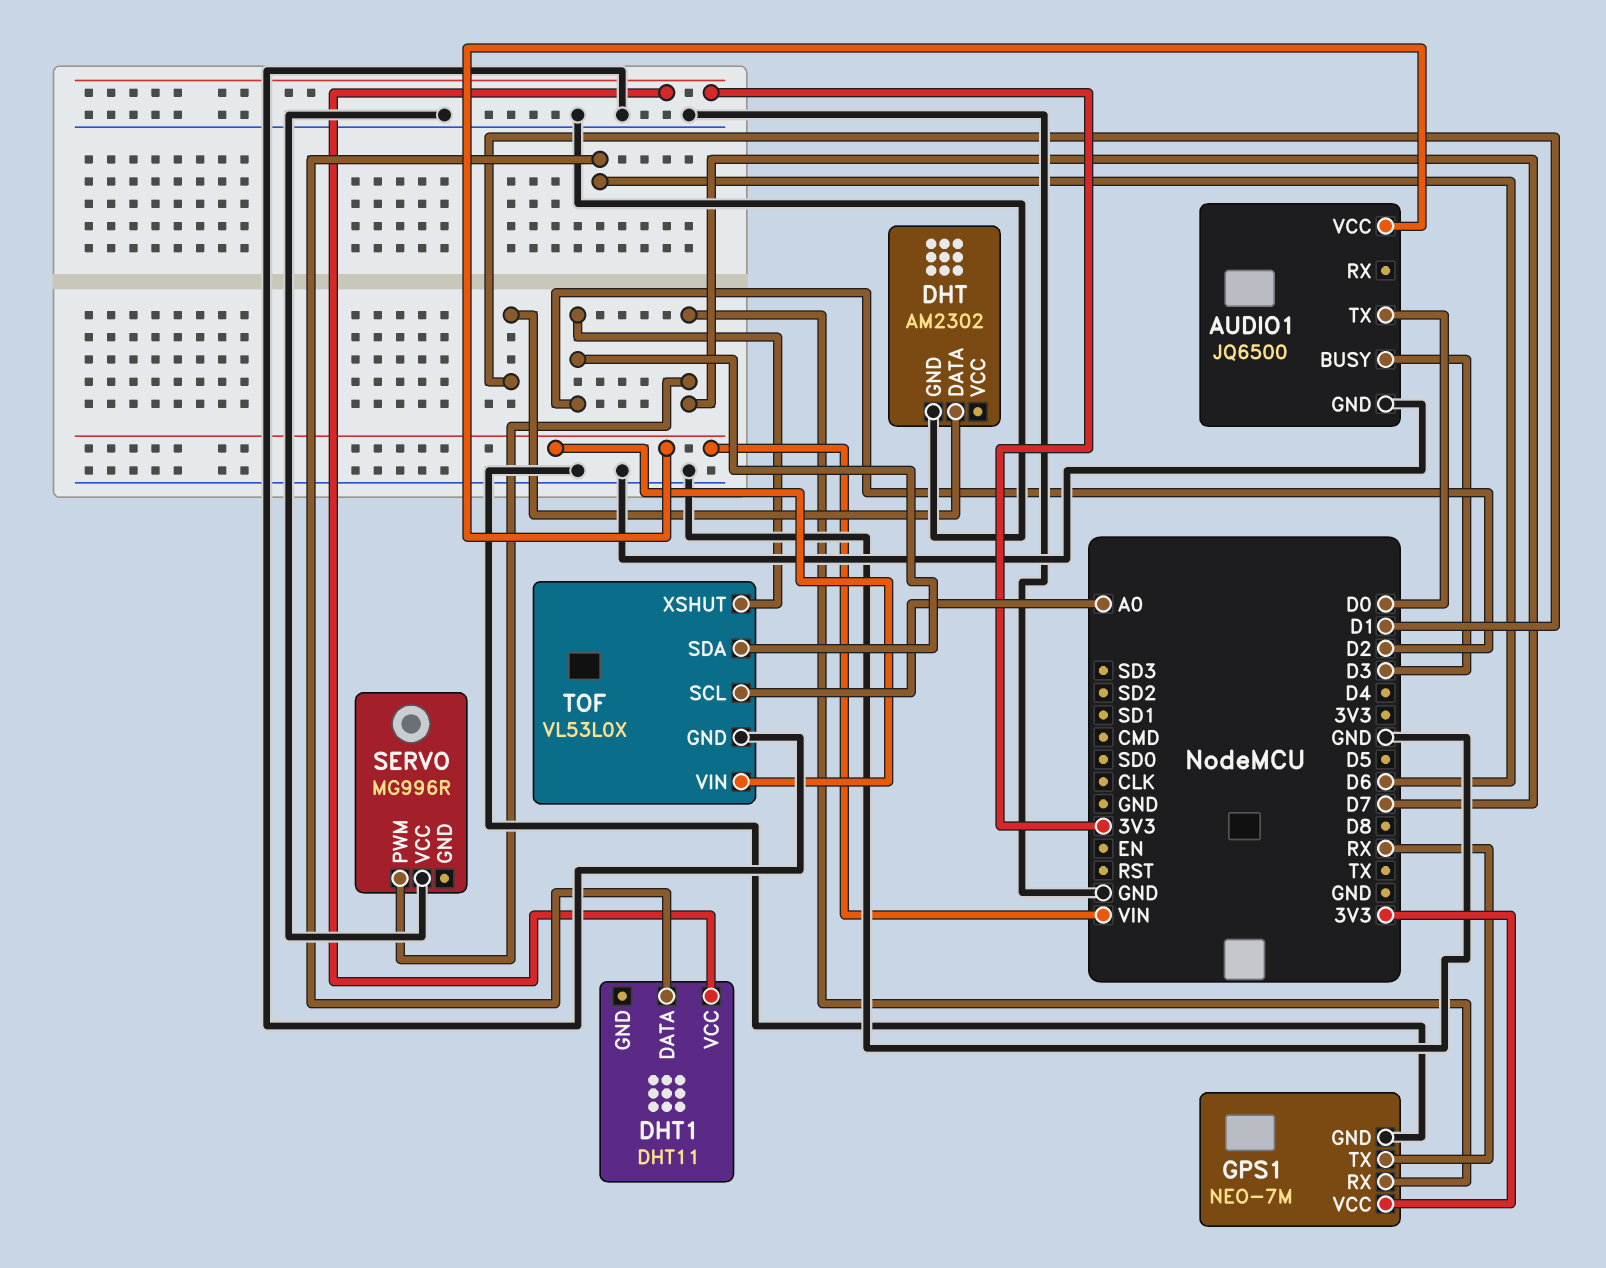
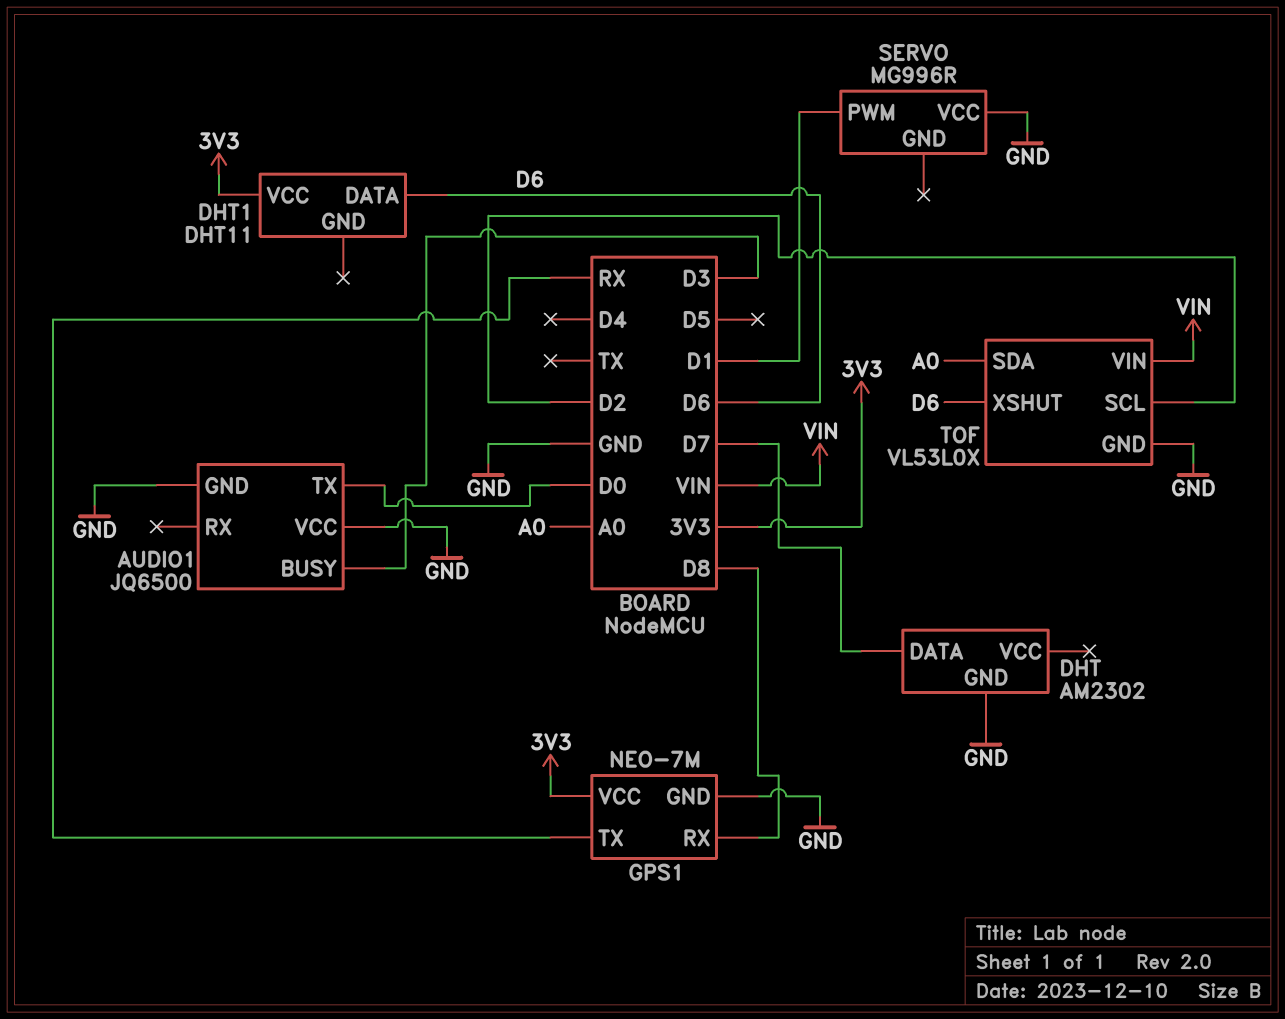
AUDIO1 pin VCC: VIN -> GND
DHT pin DATA: D1 -> D7
GPS1 pin RX: D7 -> D8
SERVO pin PWM: D7 -> D1
TOF pin SCL: A0 -> D2
TOF pin SDA: D2 -> A0
TOF pin XSHUT: D2 -> D6

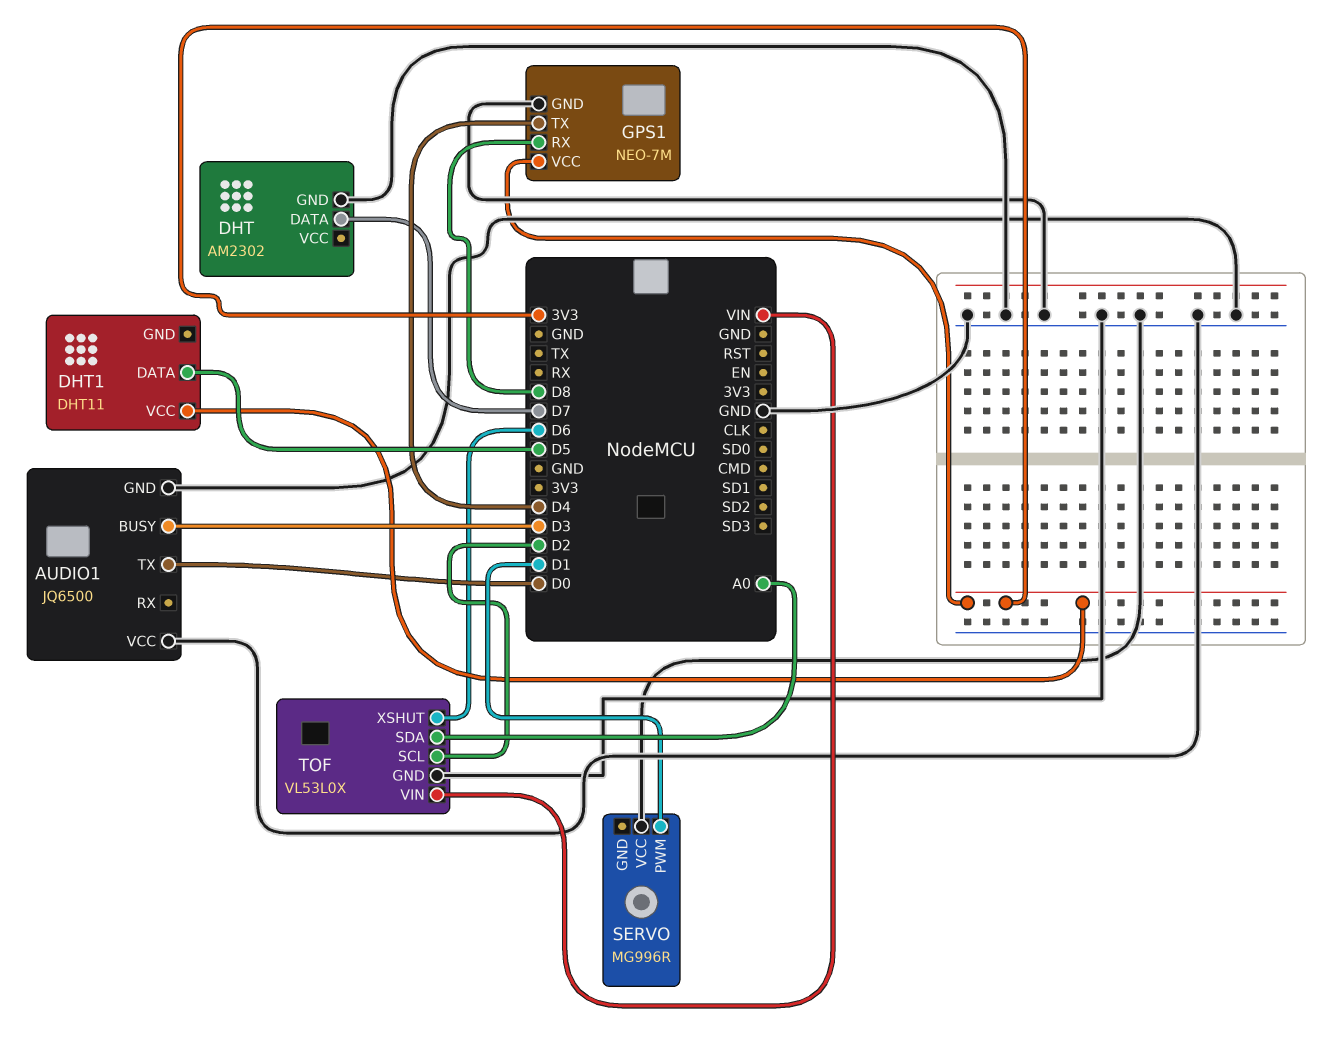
DHT1 pin DATA: D6 -> D5
GPS1 pin TX: RX -> D4

